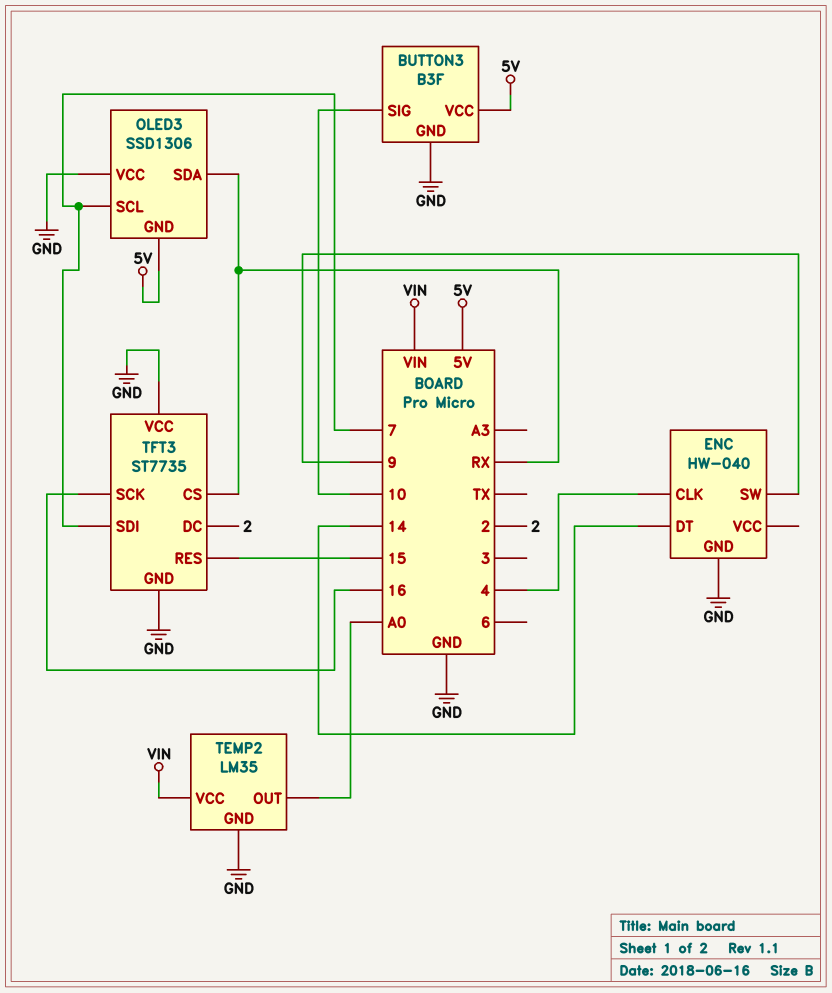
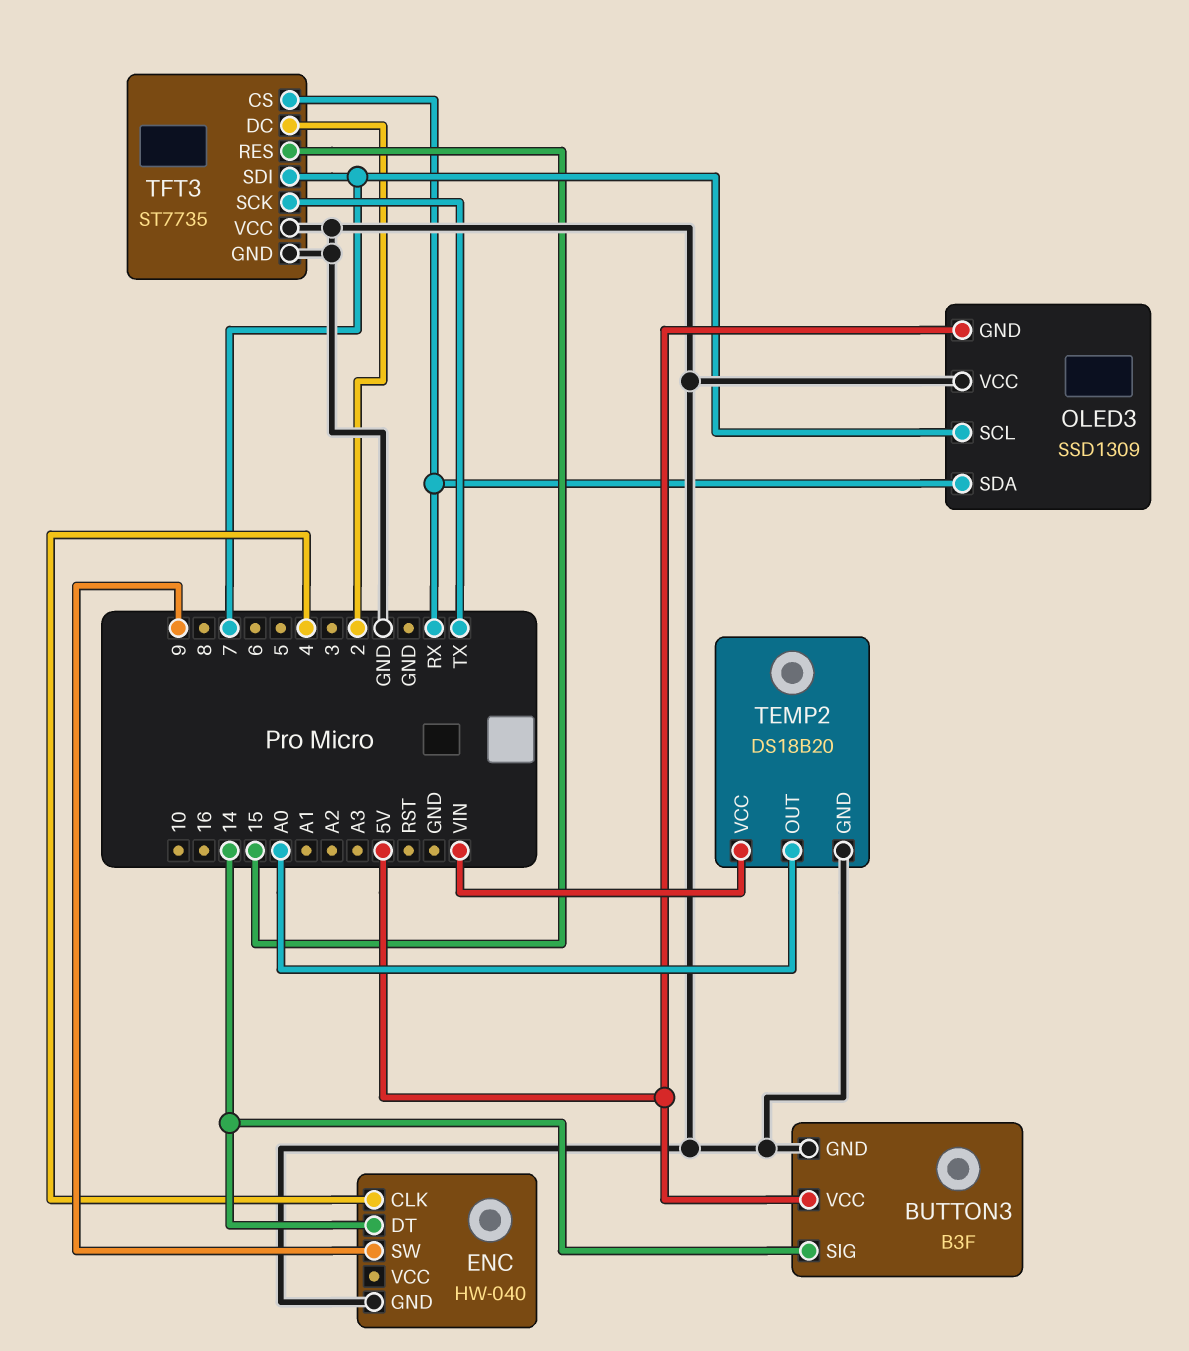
BUTTON3 pin SIG: 10 -> 14
OLED3: SSD1306 -> SSD1309
TEMP2: LM35 -> DS18B20
TFT3 pin SCK: 16 -> TX

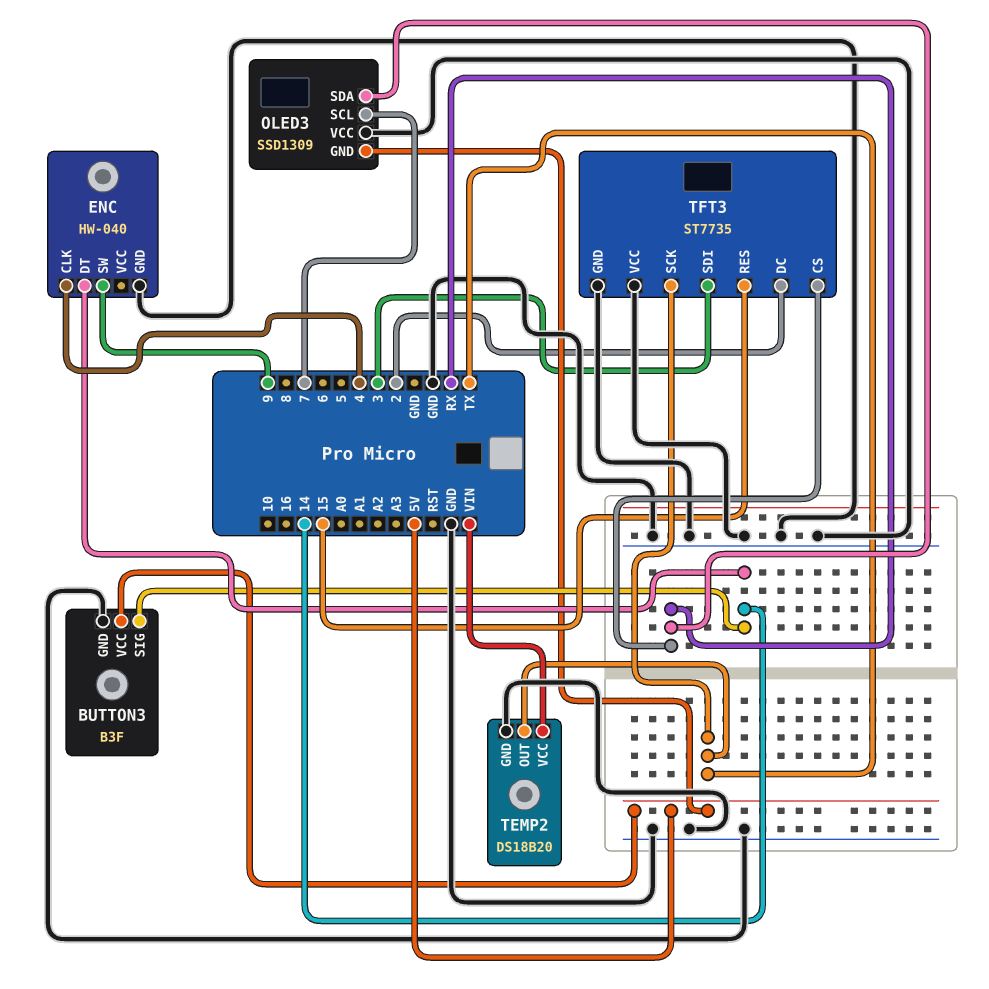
TEMP2 pin OUT: A0 -> TX
TFT3 pin SDI: 7 -> 3

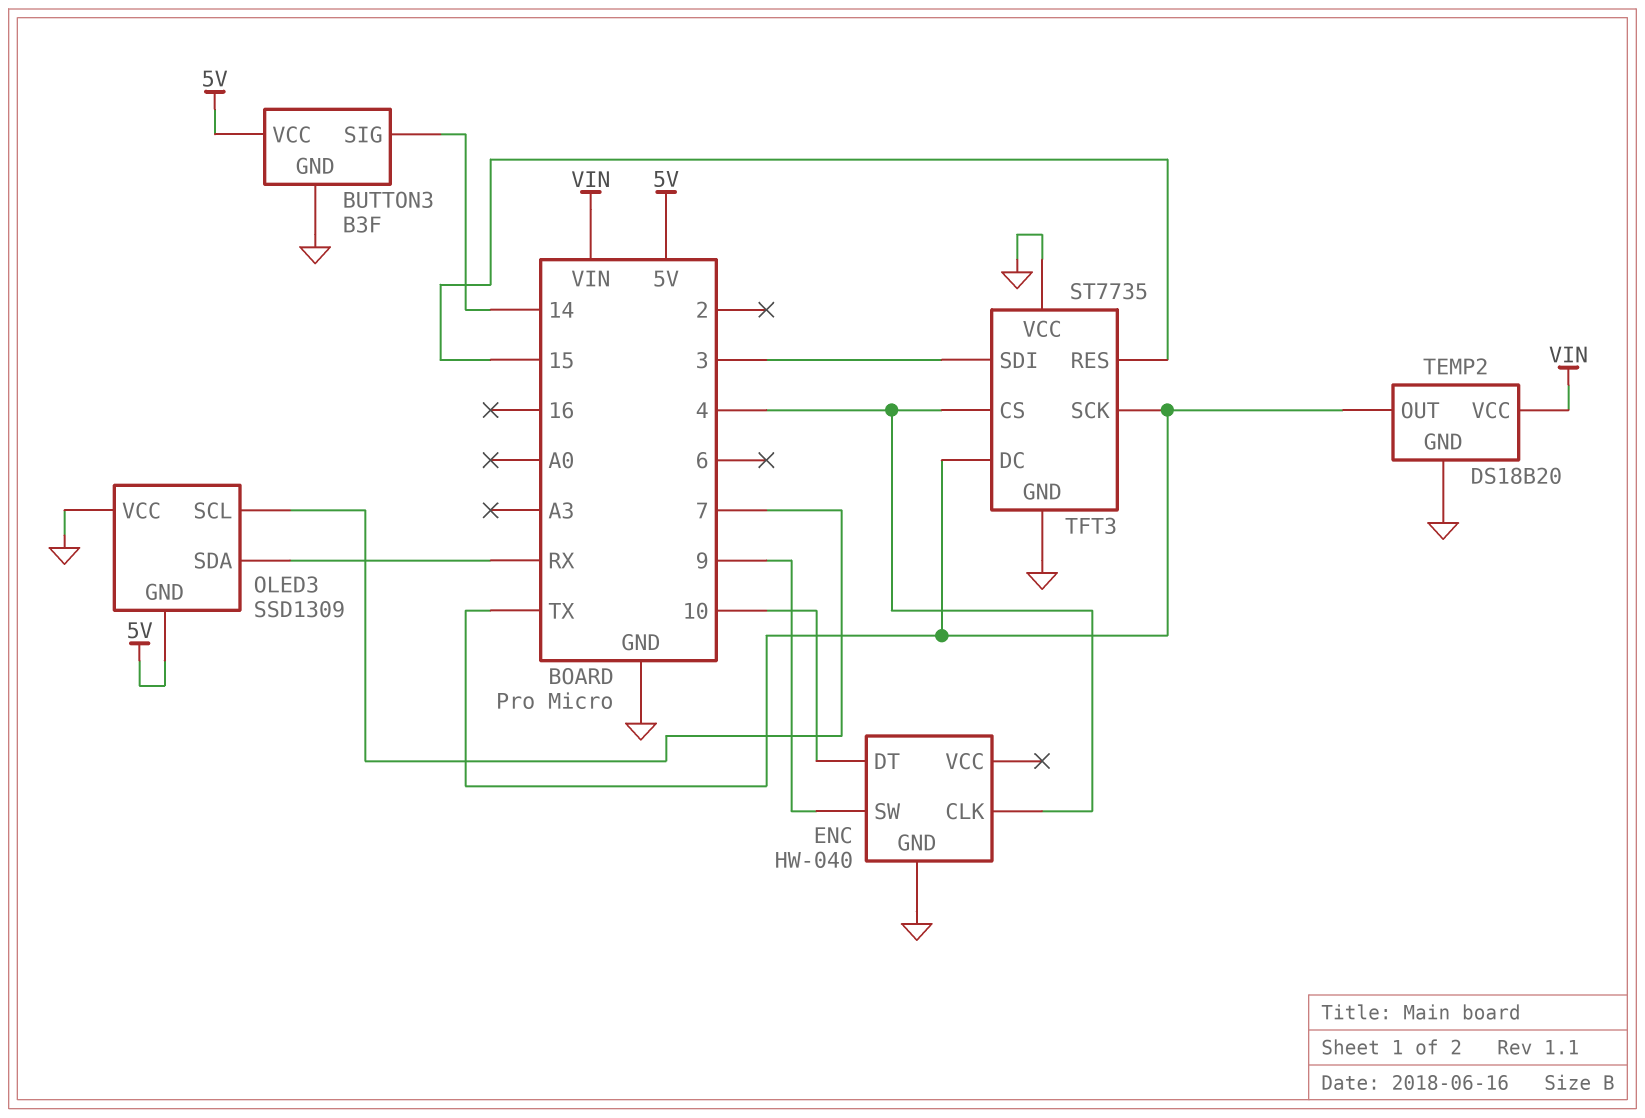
ENC pin DT: 14 -> 10
TFT3 pin CS: RX -> 4
TFT3 pin DC: 2 -> TX

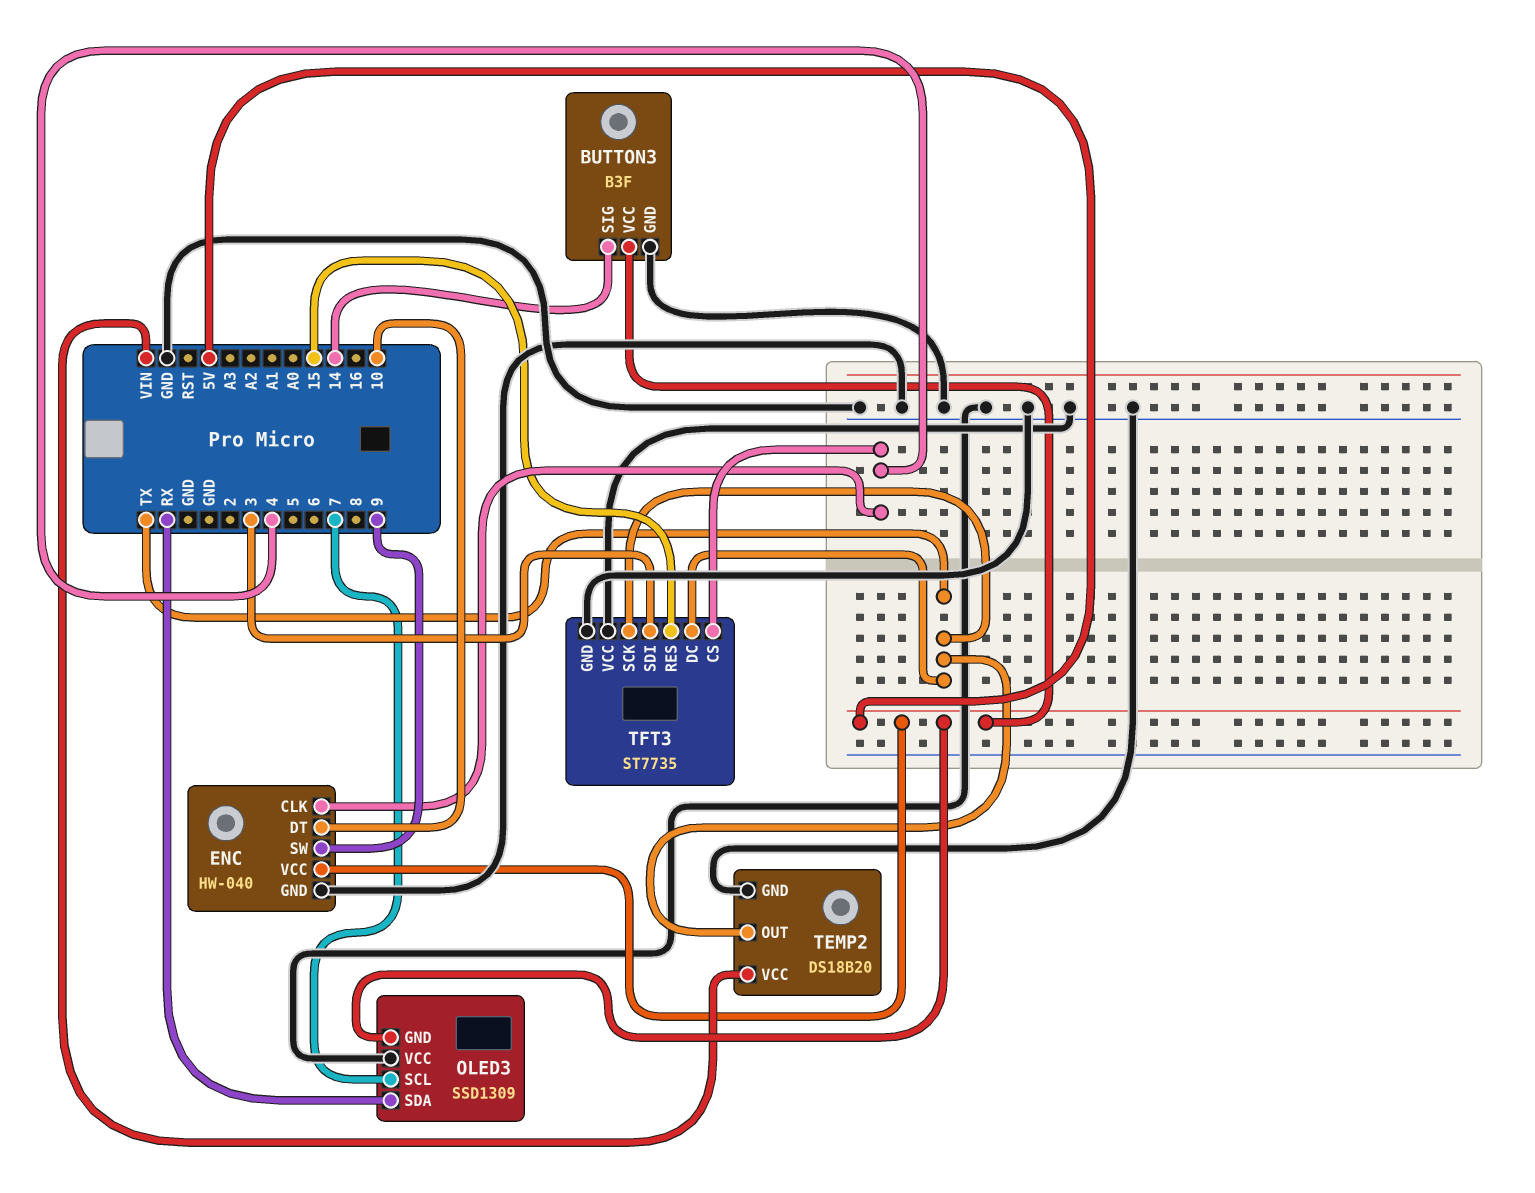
ENC pin VCC: none -> 5V

